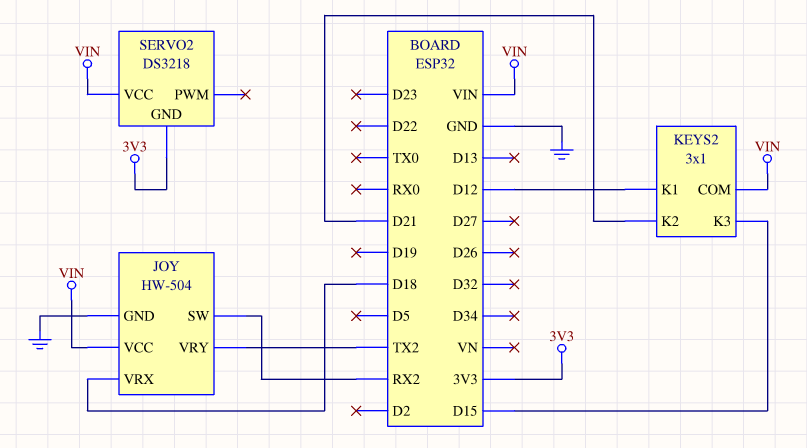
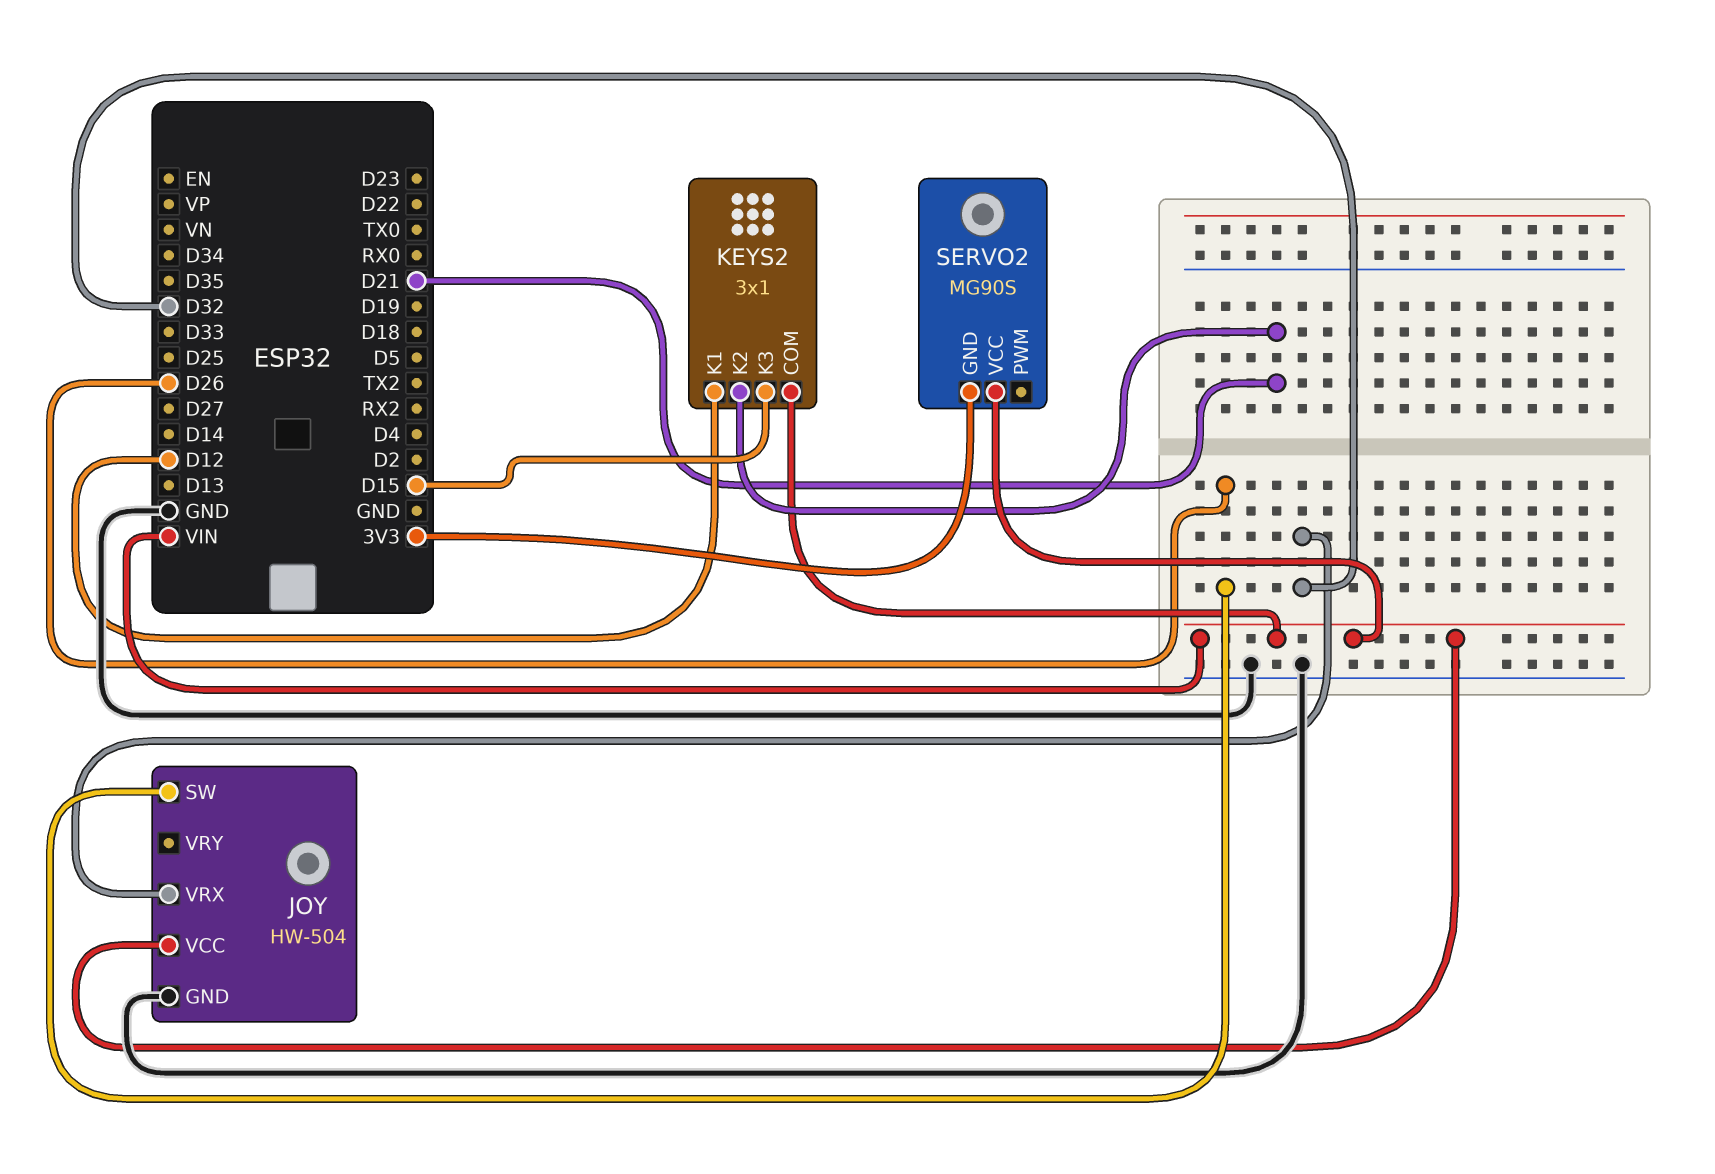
JOY pin SW: RX2 -> D26
JOY pin VRX: D18 -> D32
JOY pin VRY: TX2 -> none
SERVO2: DS3218 -> MG90S

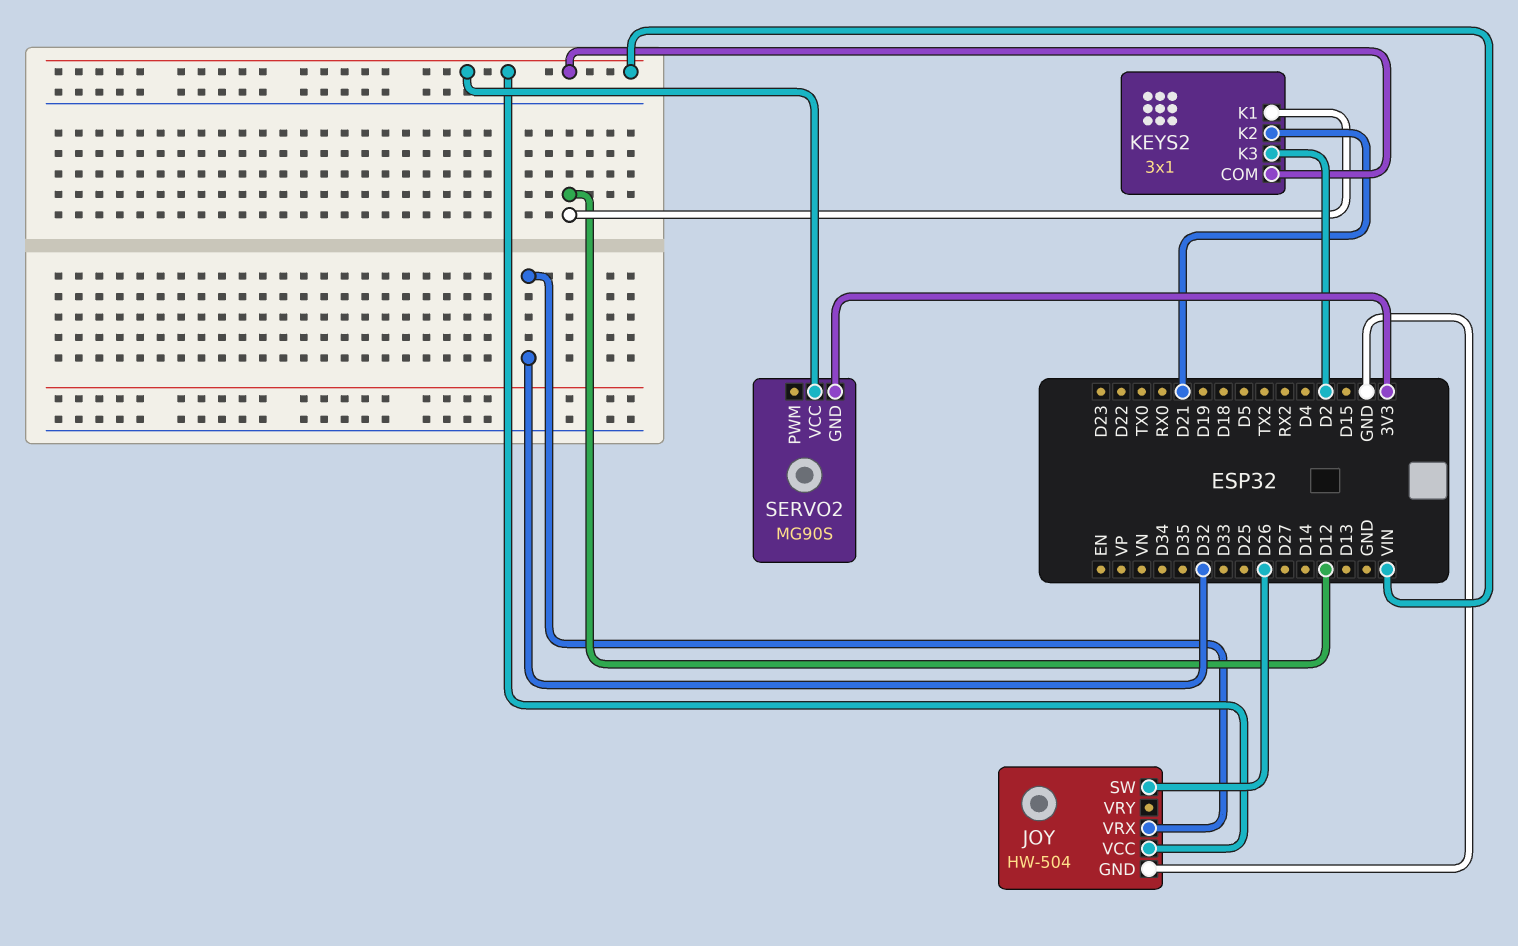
KEYS2 pin K3: D15 -> D2

